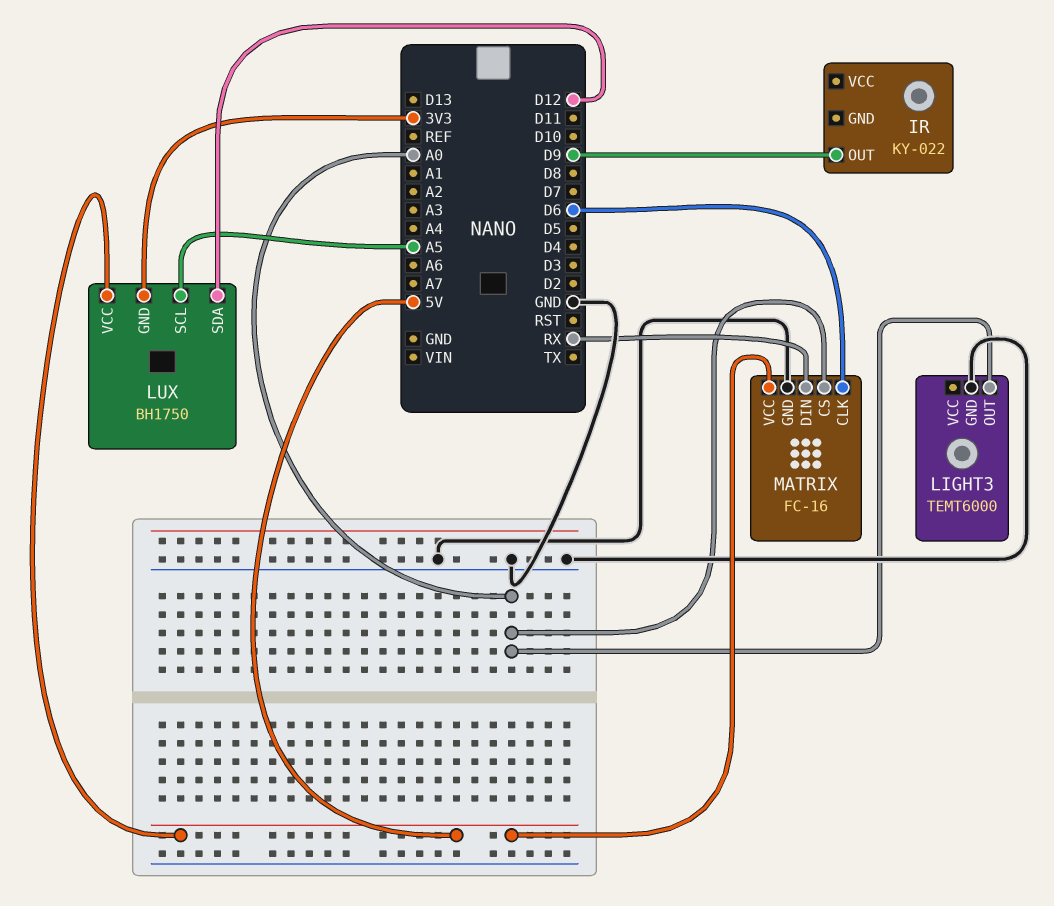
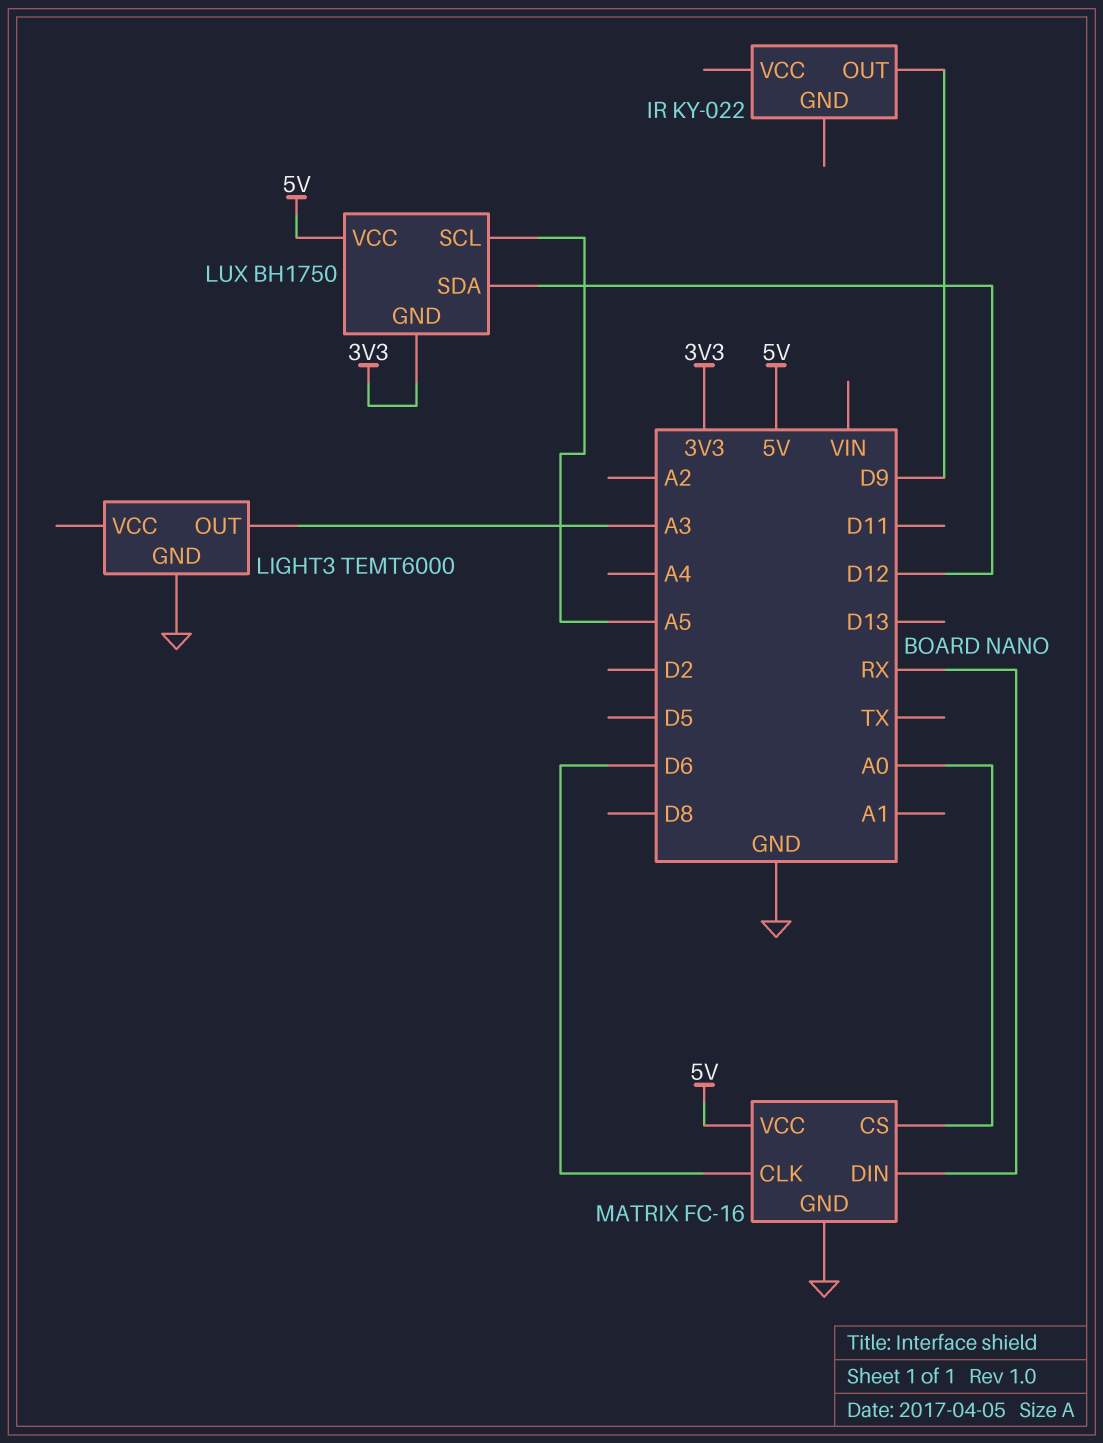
LIGHT3 pin OUT: A0 -> A3

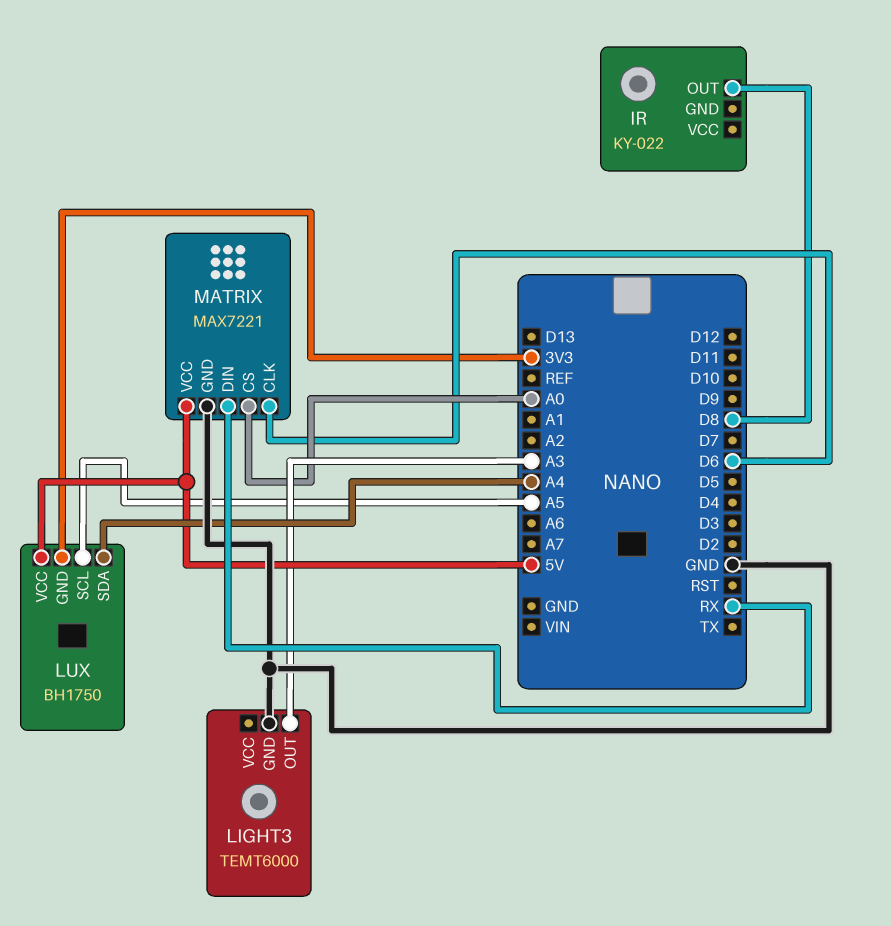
IR pin OUT: D9 -> D8
LUX pin SDA: D12 -> A4
MATRIX: FC-16 -> MAX7221

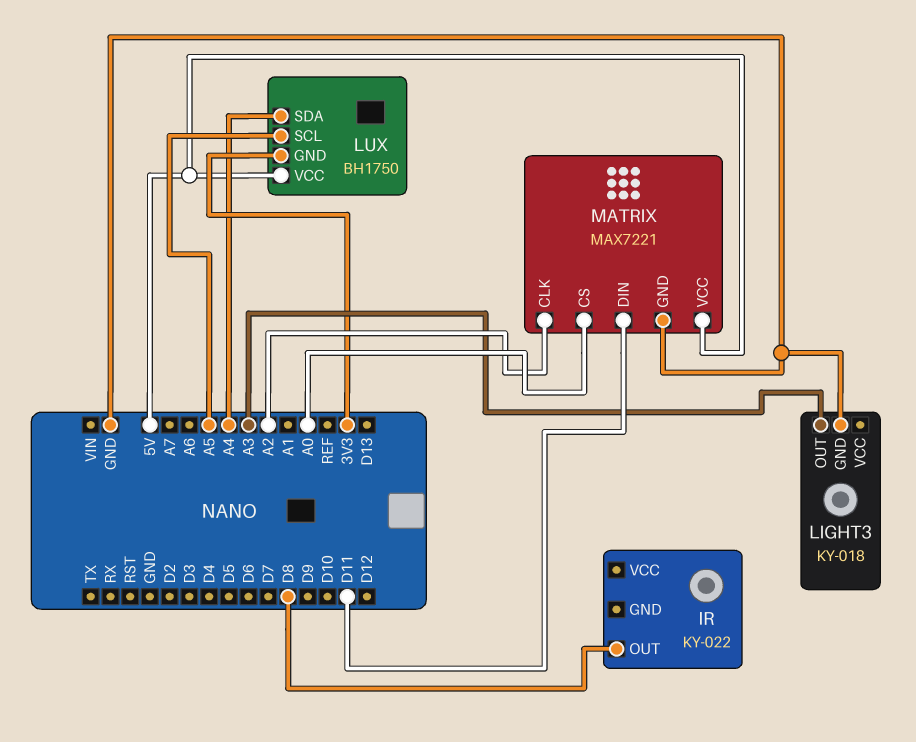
LIGHT3: TEMT6000 -> KY-018
MATRIX pin CLK: D6 -> A2
MATRIX pin DIN: RX -> D11

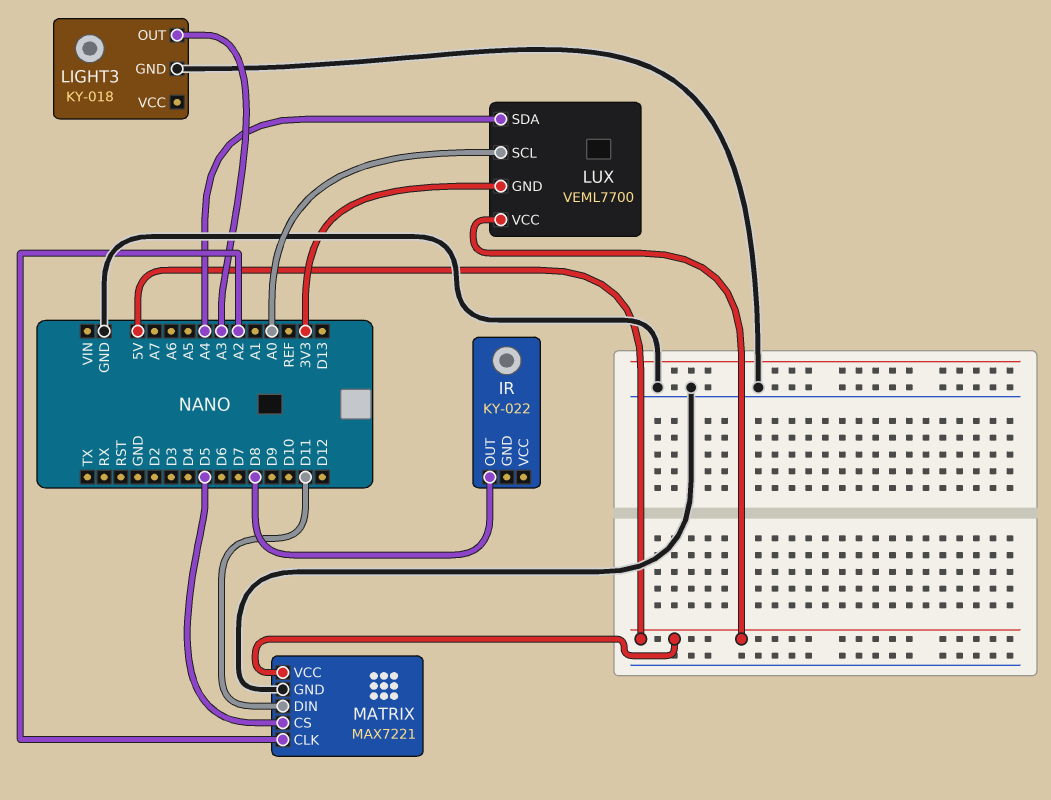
LUX: BH1750 -> VEML7700
LUX pin SCL: A5 -> A0
MATRIX pin CS: A0 -> D5

